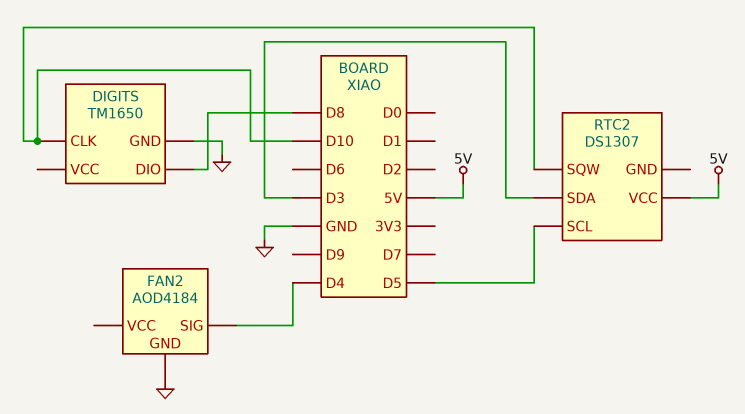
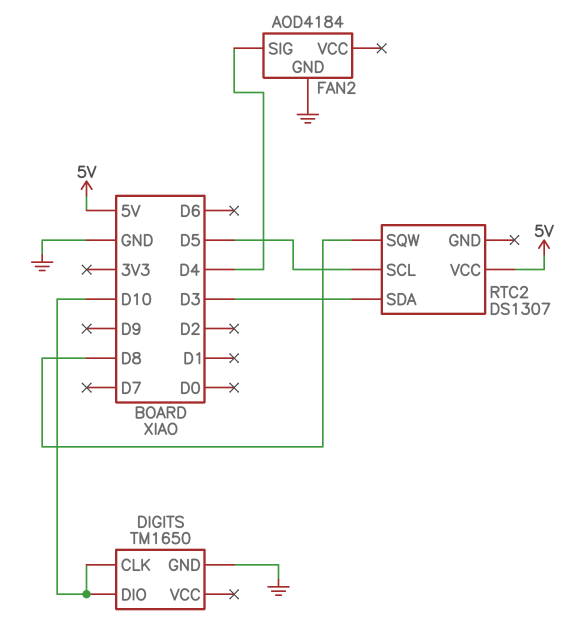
DIGITS pin DIO: D8 -> D10
RTC2 pin SQW: D10 -> D8

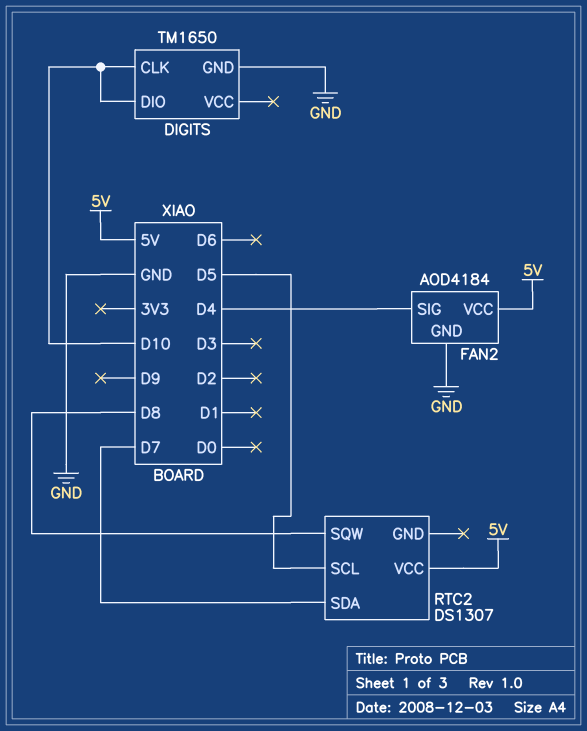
FAN2 pin VCC: none -> 5V
RTC2 pin SDA: D3 -> D7

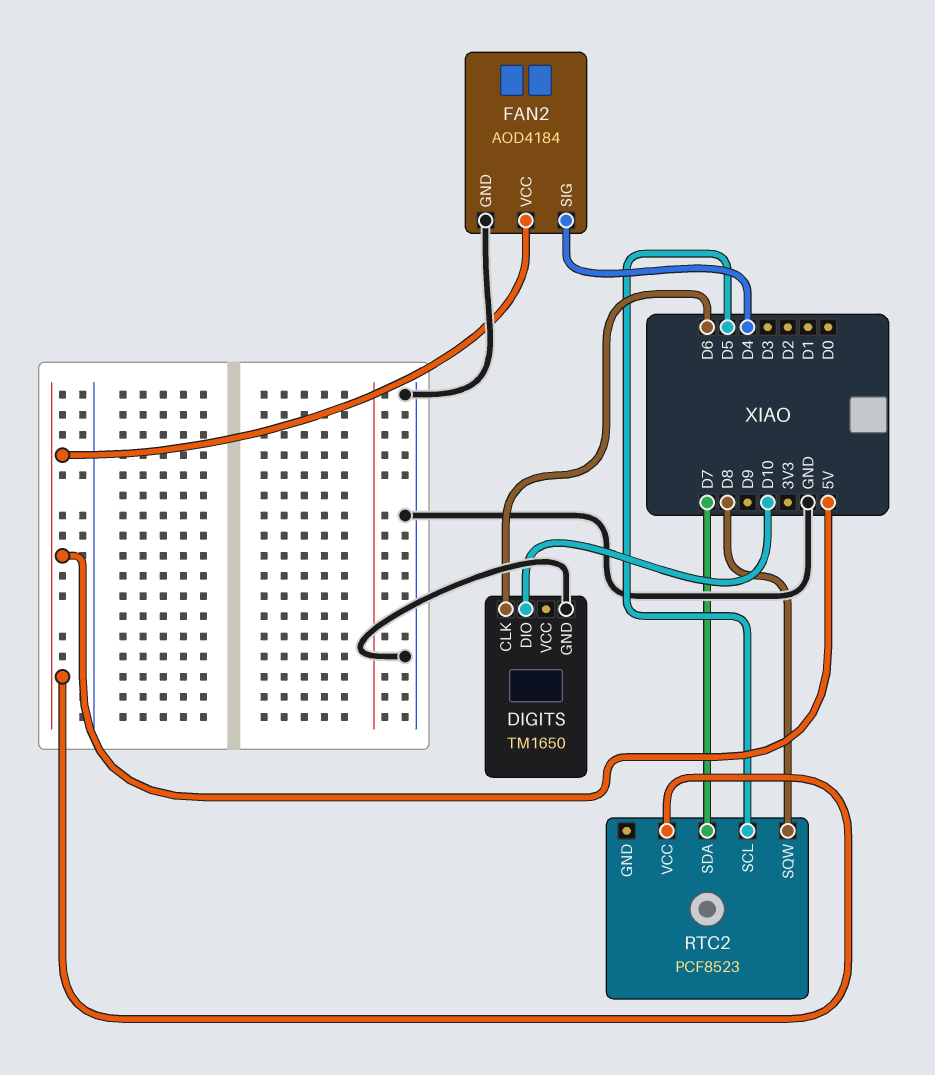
DIGITS pin CLK: D10 -> D6
RTC2: DS1307 -> PCF8523

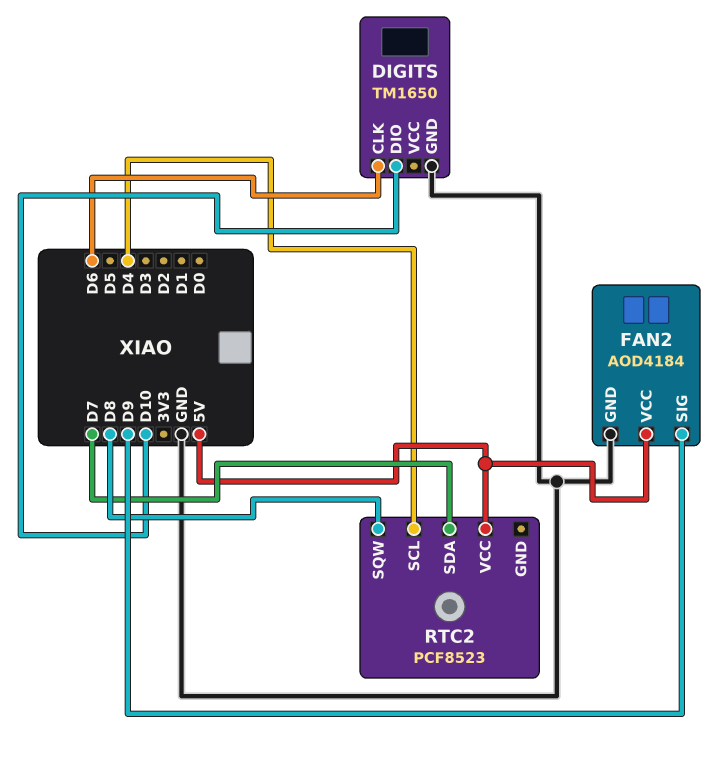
FAN2 pin SIG: D4 -> D9
RTC2 pin SCL: D5 -> D4

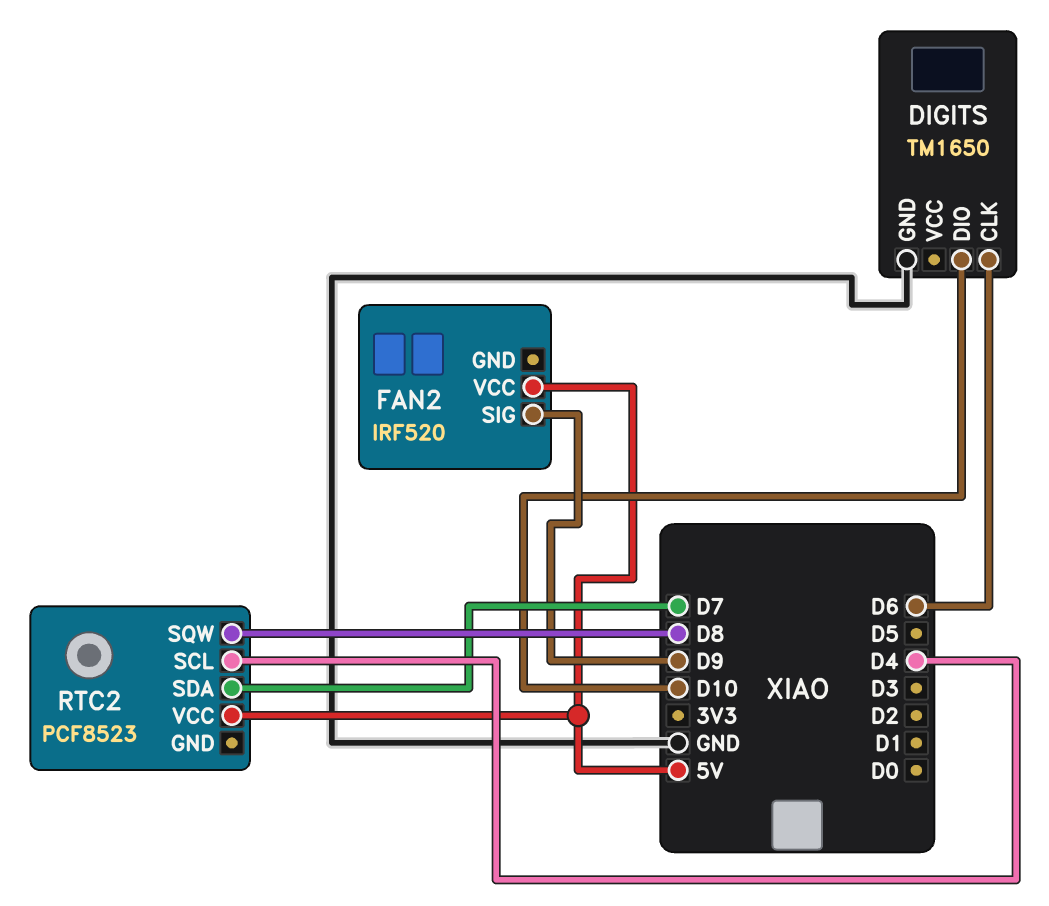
FAN2: AOD4184 -> IRF520
FAN2 pin GND: GND -> none

